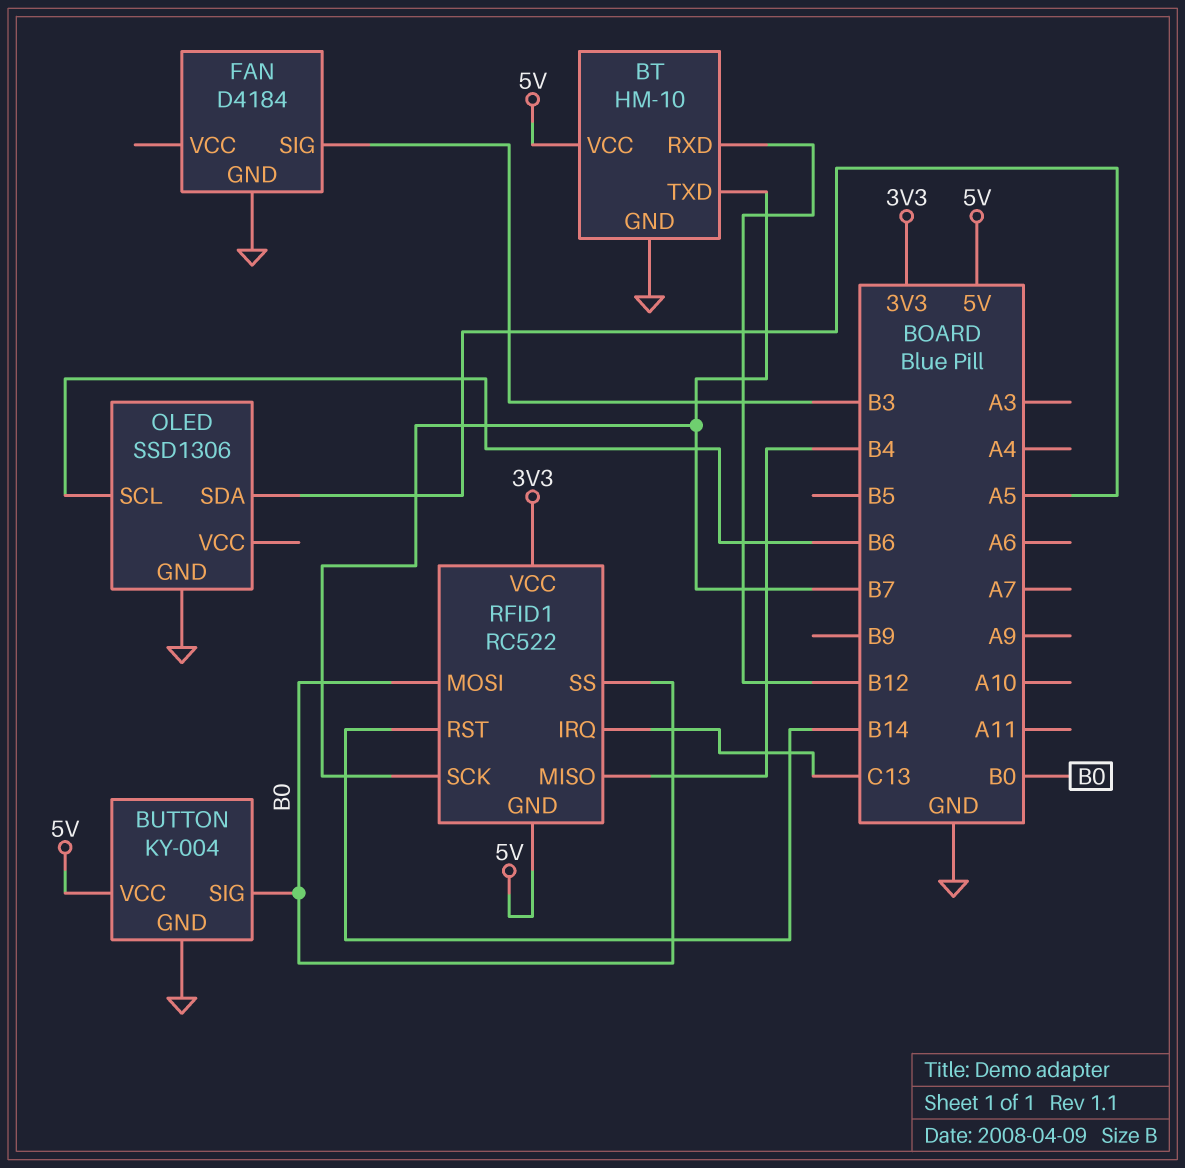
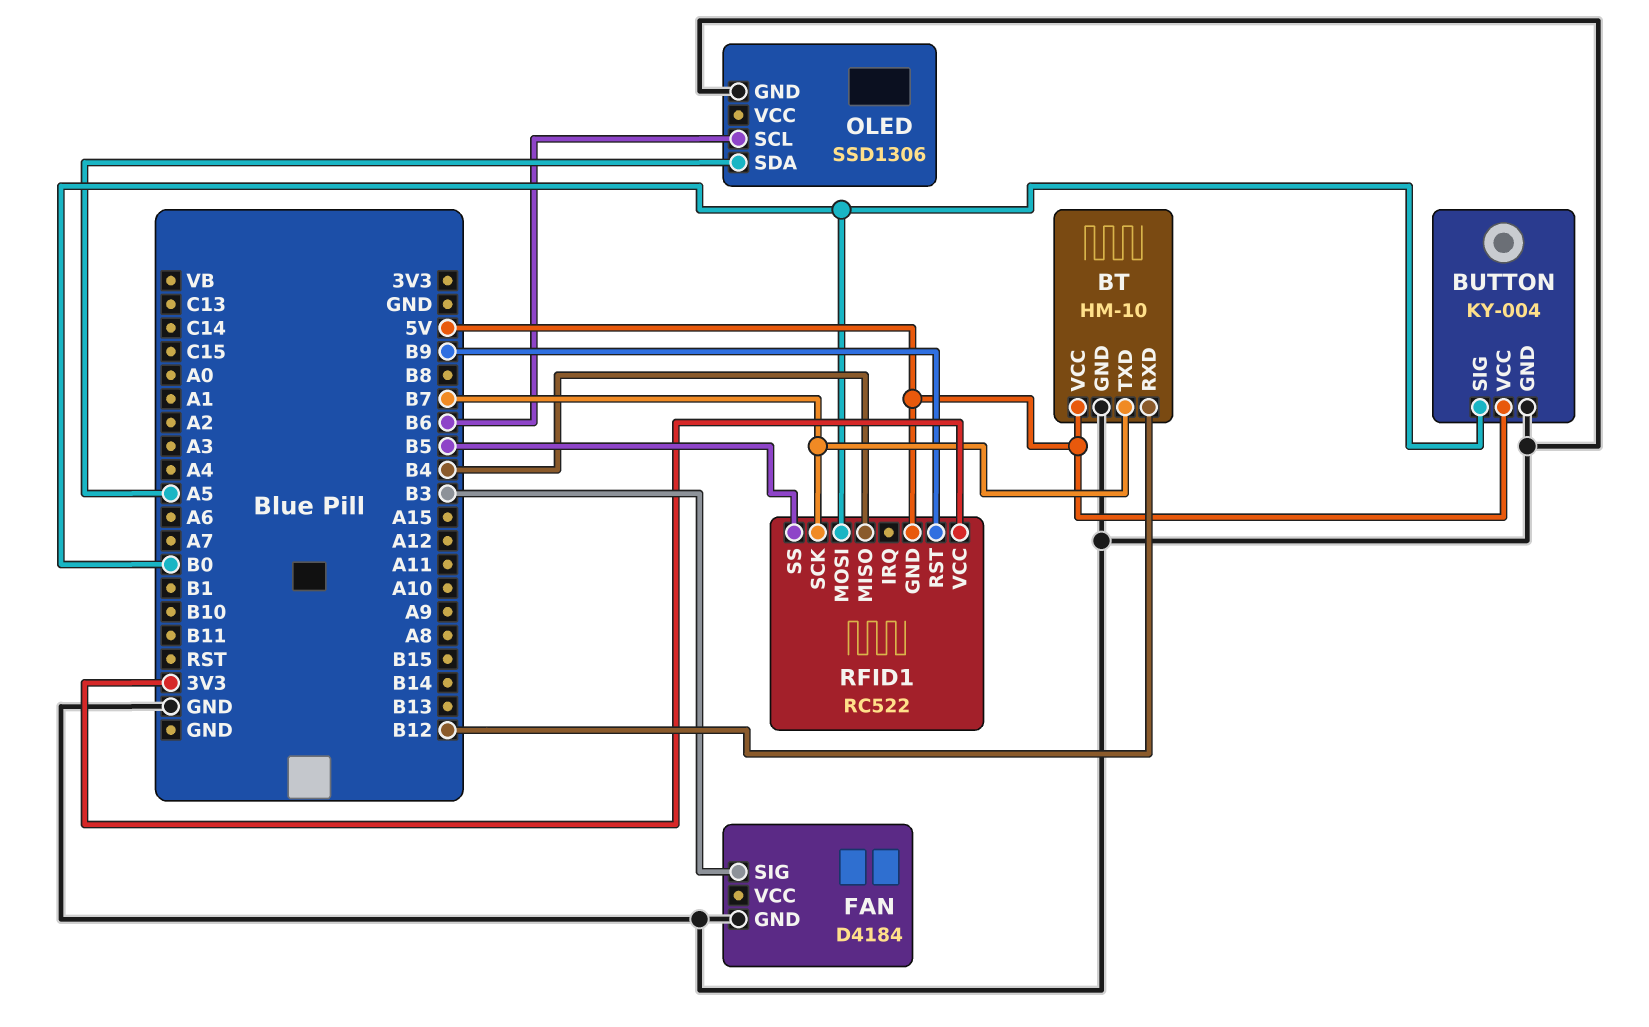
RFID1 pin IRQ: C13 -> none
RFID1 pin RST: B14 -> B9
RFID1 pin SS: B0 -> B5

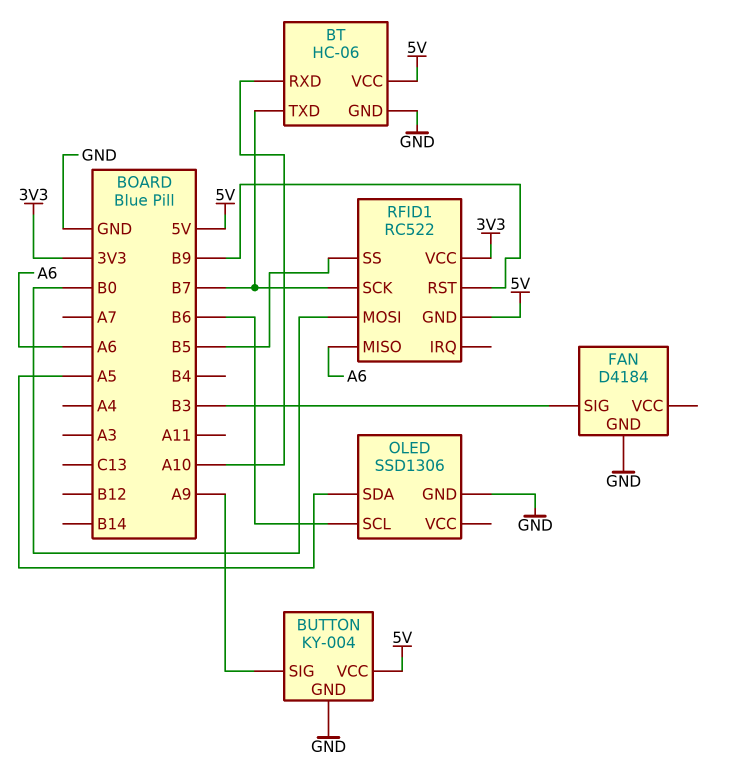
BT: HM-10 -> HC-06
BT pin RXD: B12 -> A10
BUTTON pin SIG: B0 -> A9
RFID1 pin MISO: B4 -> A6

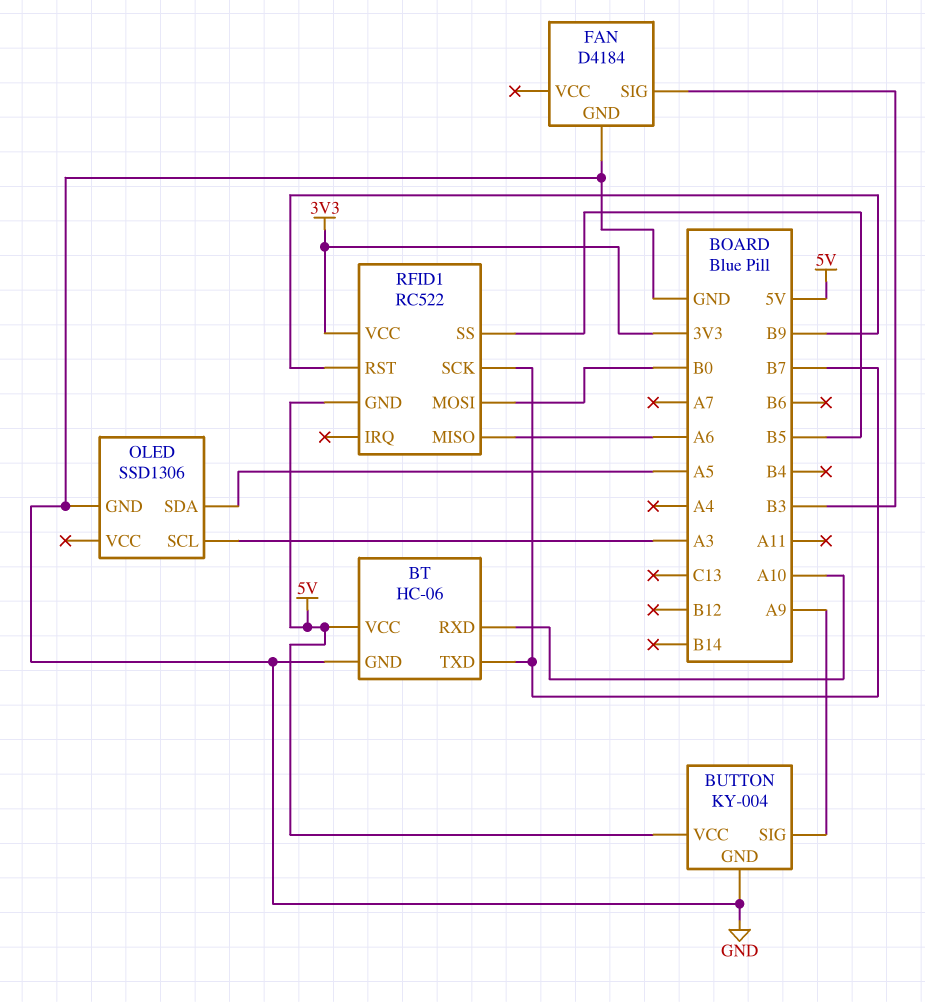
OLED pin SCL: B6 -> A3

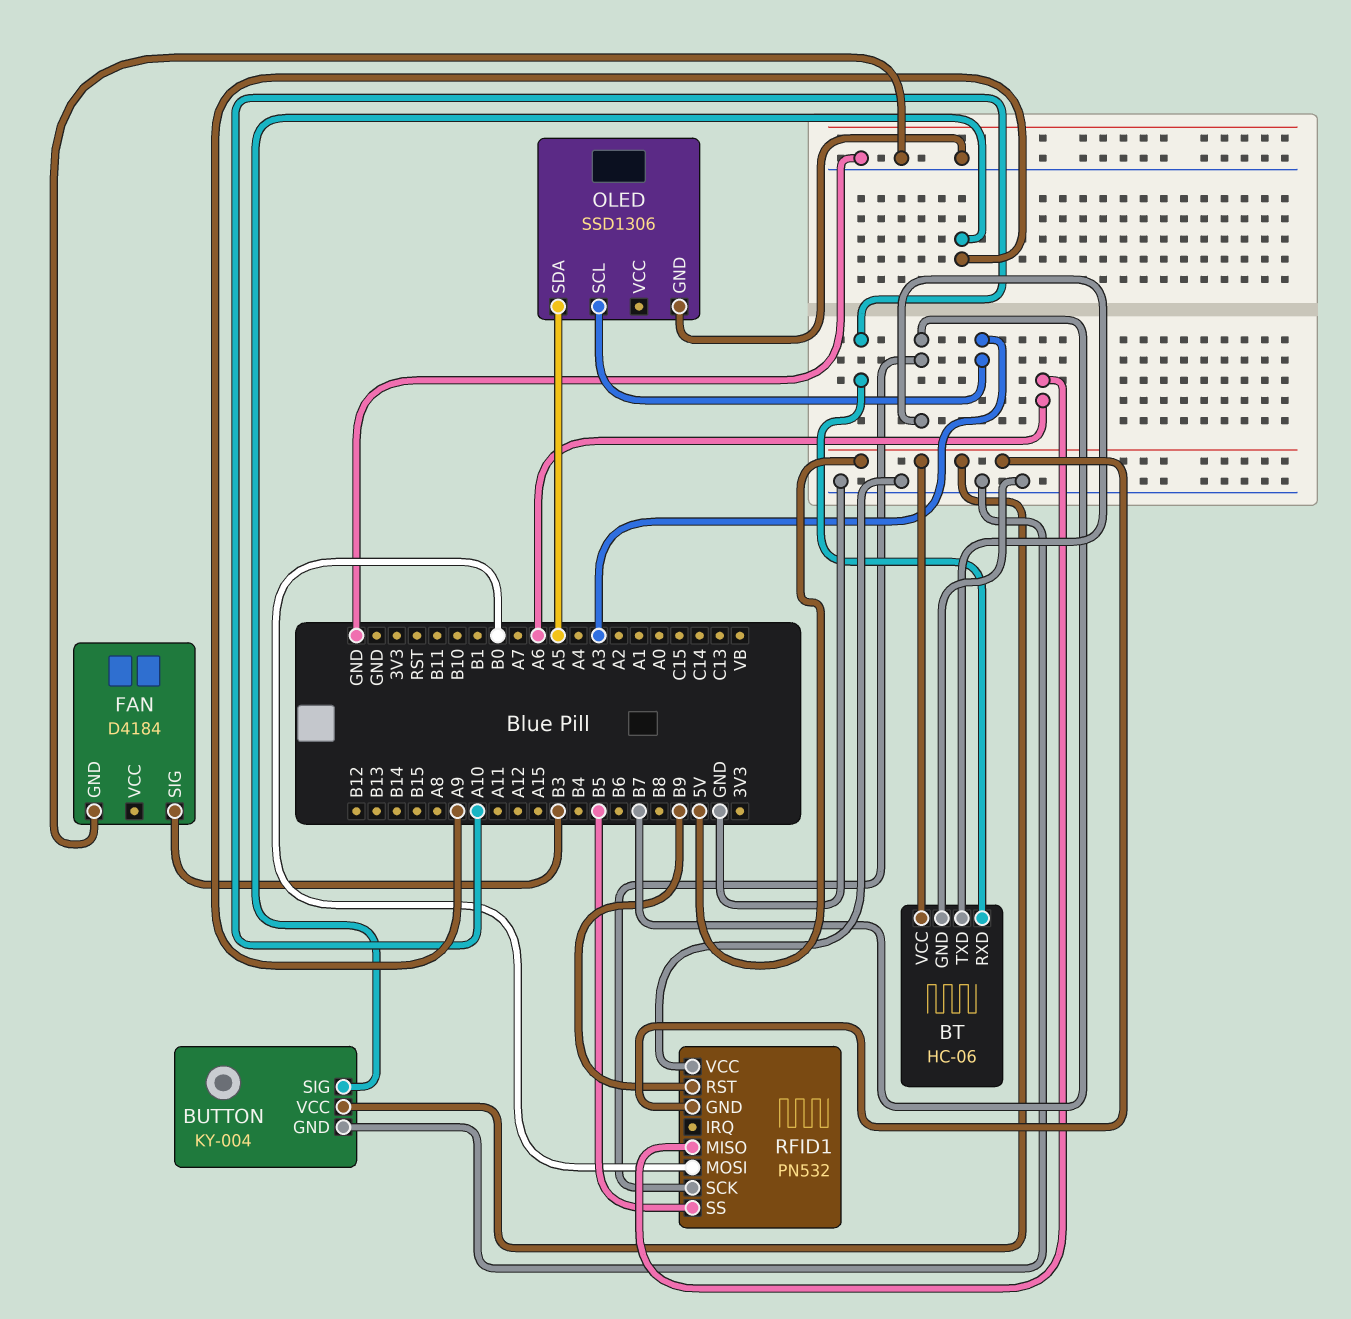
RFID1: RC522 -> PN532
RFID1 pin VCC: 3V3 -> GND

